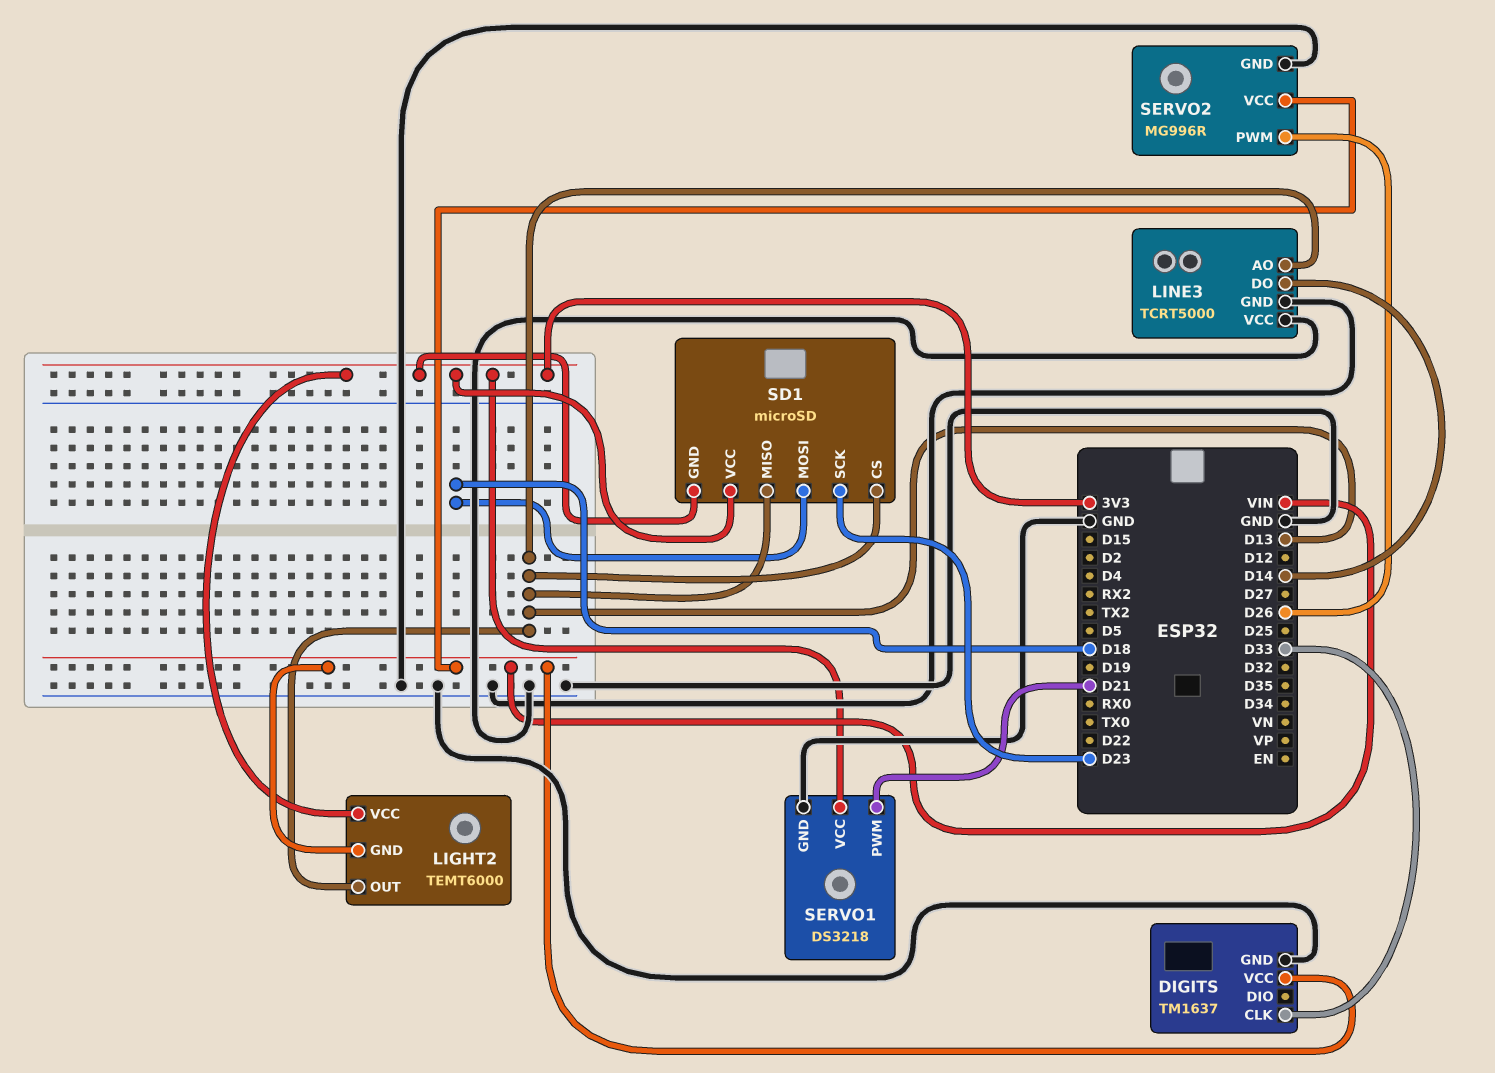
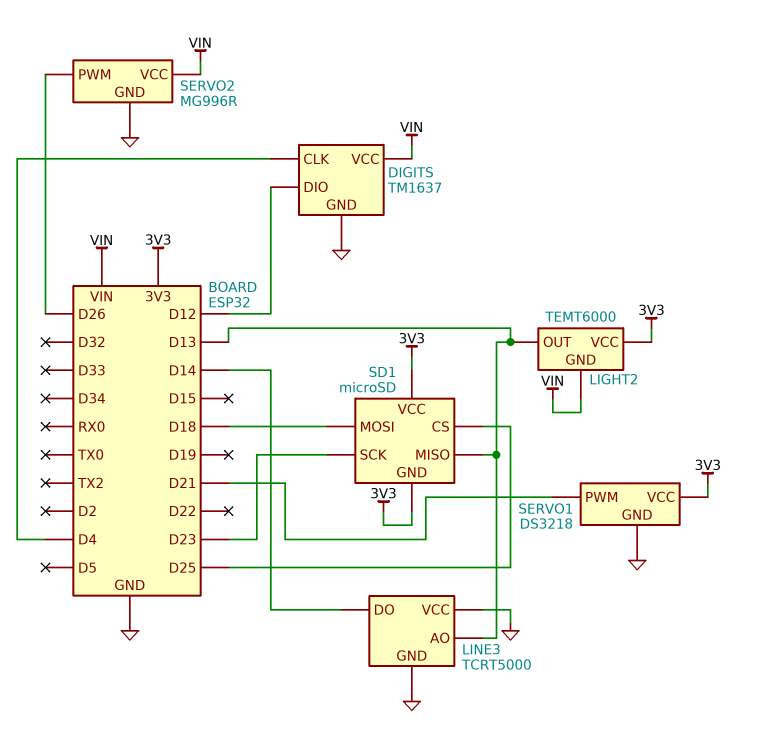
DIGITS pin CLK: D33 -> D4
DIGITS pin DIO: none -> D12
SD1 pin CS: D13 -> D25

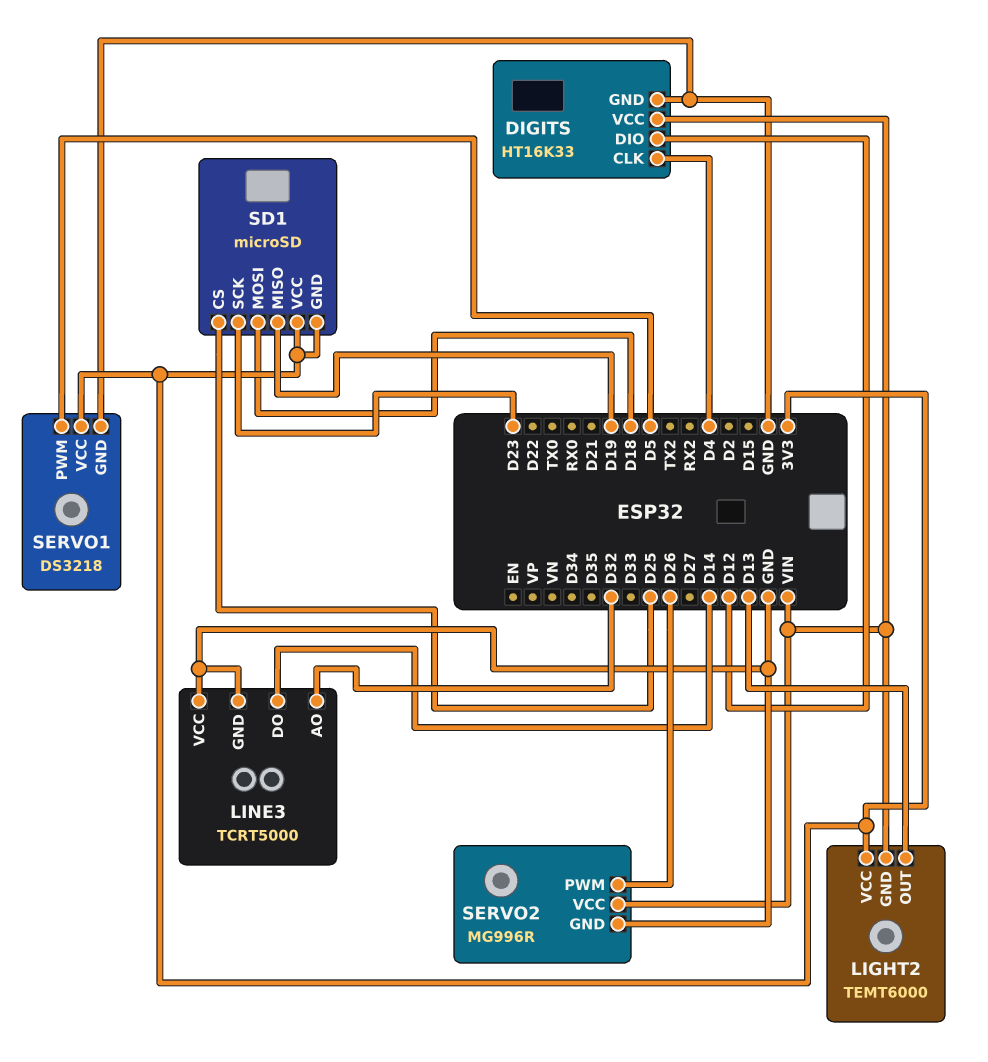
DIGITS: TM1637 -> HT16K33
LINE3 pin AO: D13 -> D32
SD1 pin MISO: D13 -> D19
SERVO1 pin PWM: D21 -> D5

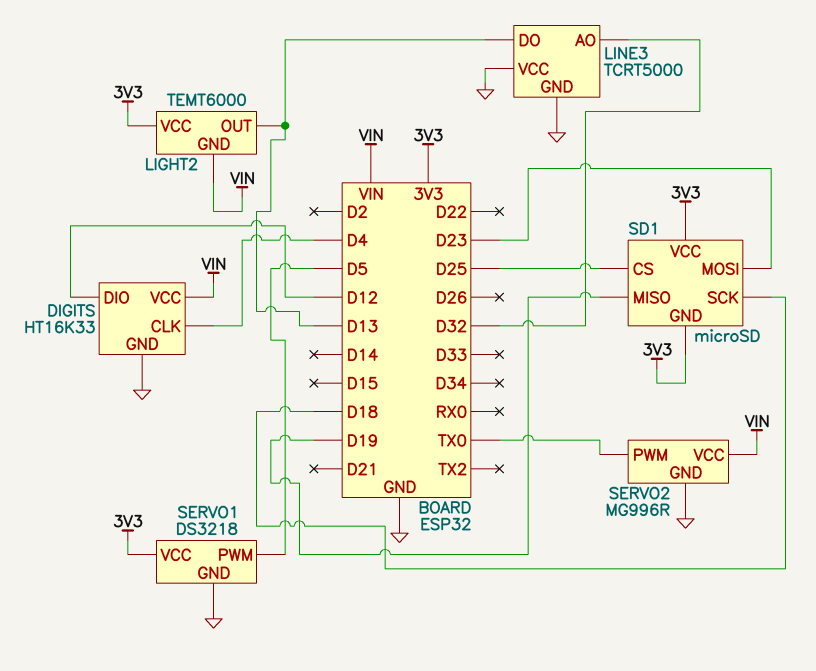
LINE3 pin DO: D14 -> D13
SD1 pin MOSI: D18 -> D23
SD1 pin SCK: D23 -> D18
SERVO2 pin PWM: D26 -> TX0

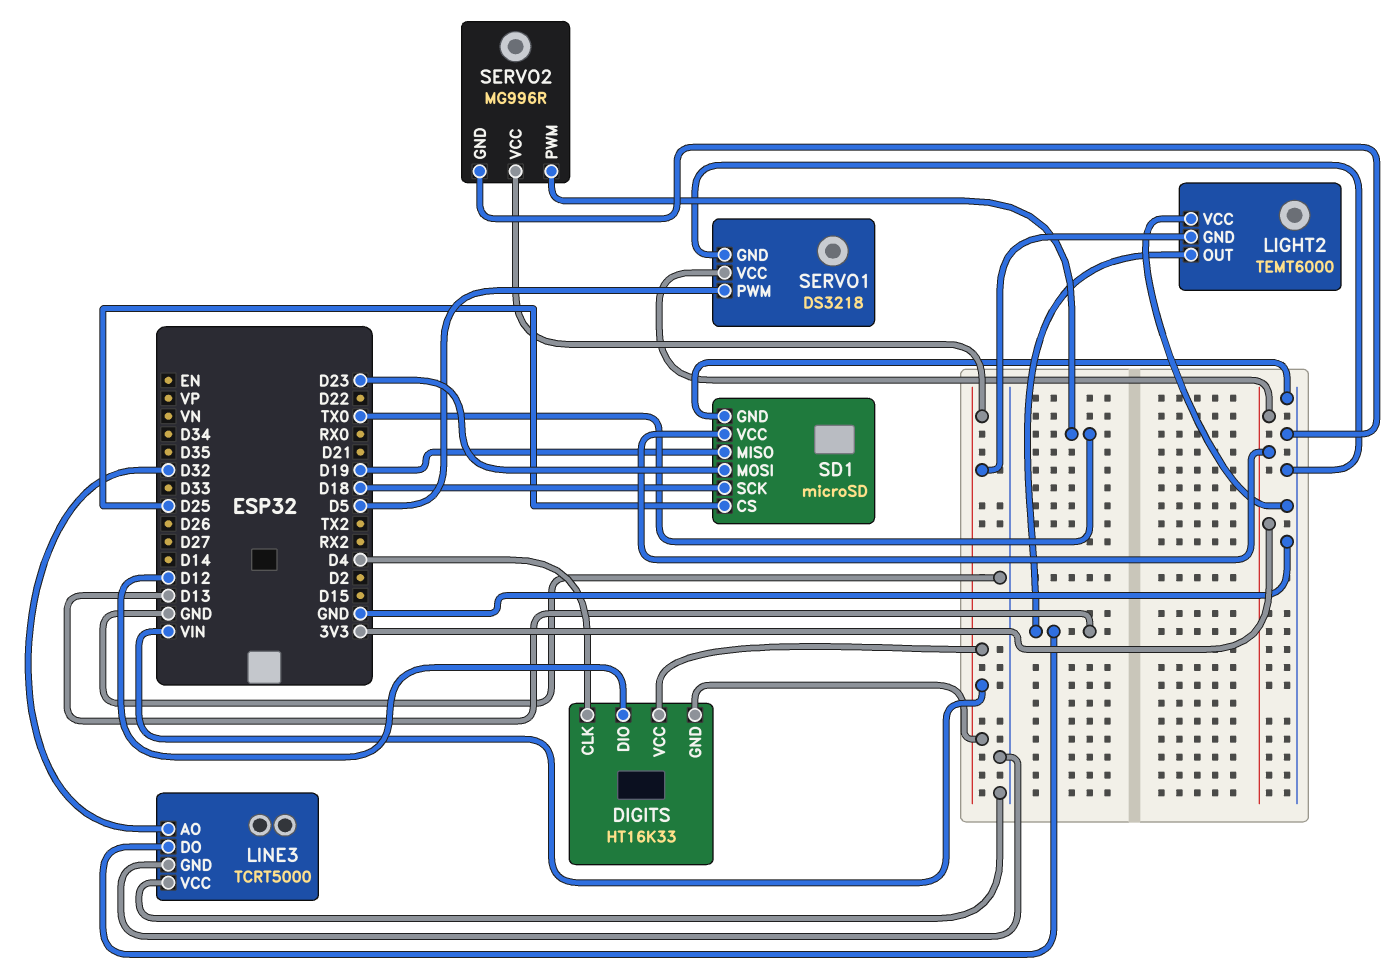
DIGITS pin GND: GND -> VIN
LIGHT2 pin VCC: 3V3 -> GND
SD1 pin GND: 3V3 -> GND

